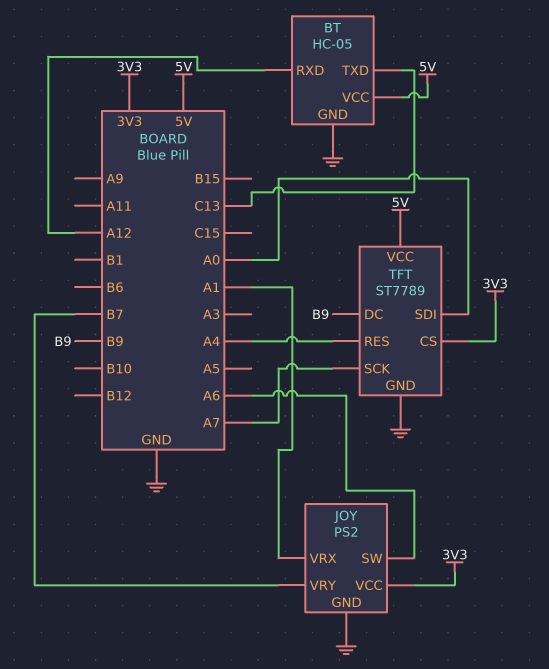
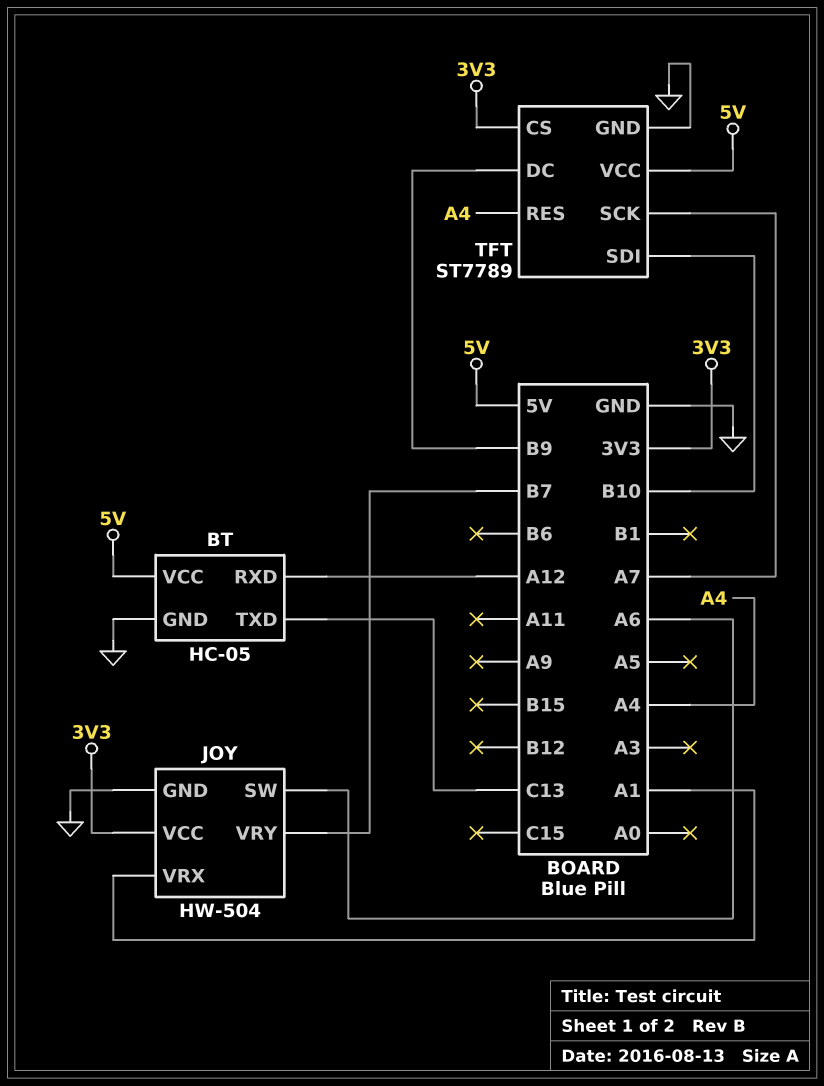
JOY: PS2 -> HW-504
TFT pin SDI: A0 -> B10

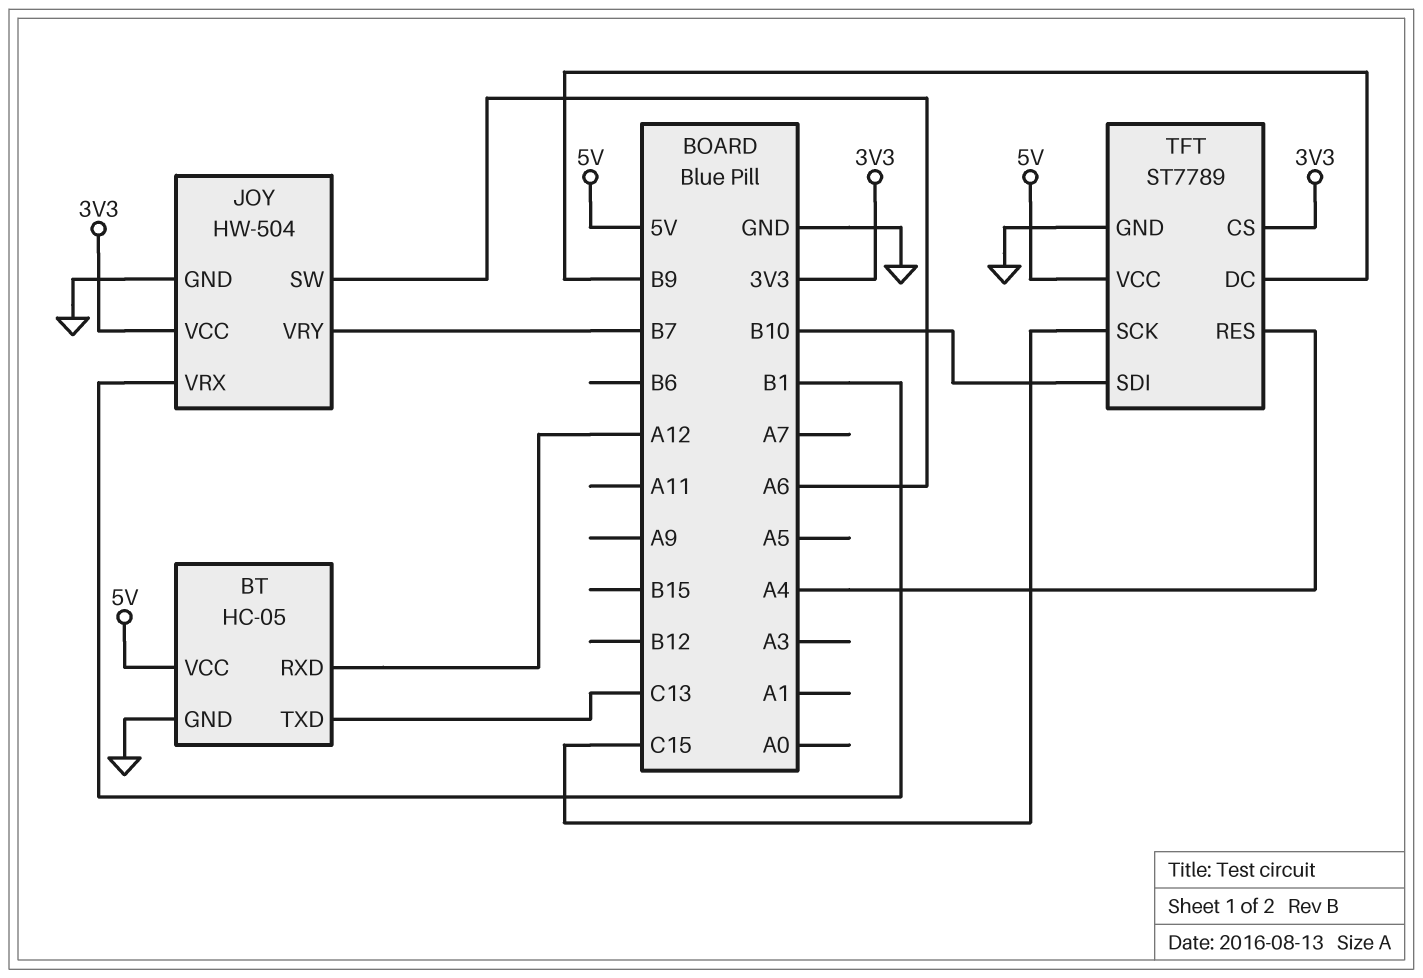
JOY pin VRX: A1 -> B1
TFT pin SCK: A7 -> C15

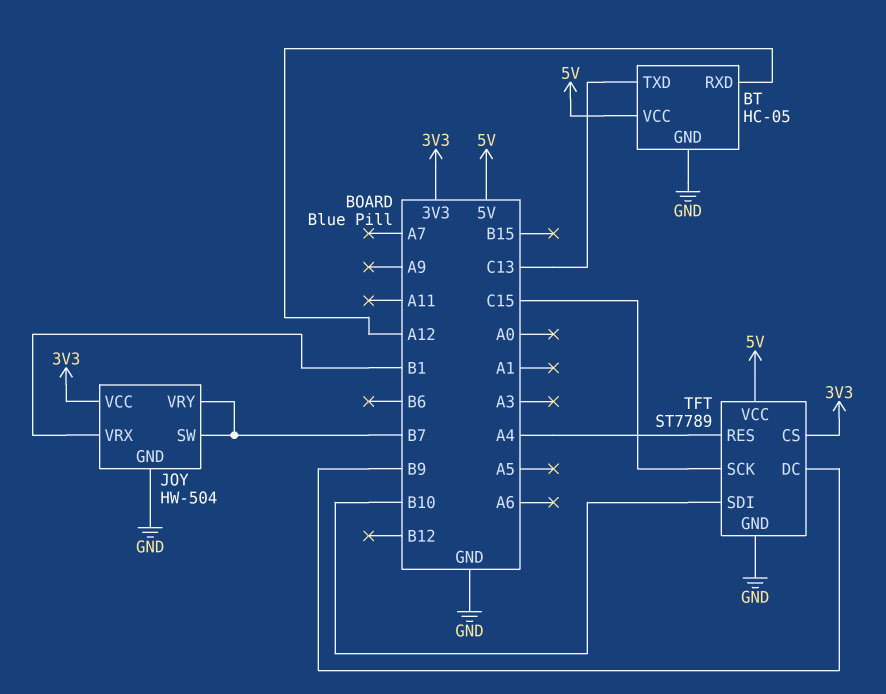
JOY pin SW: A6 -> B7

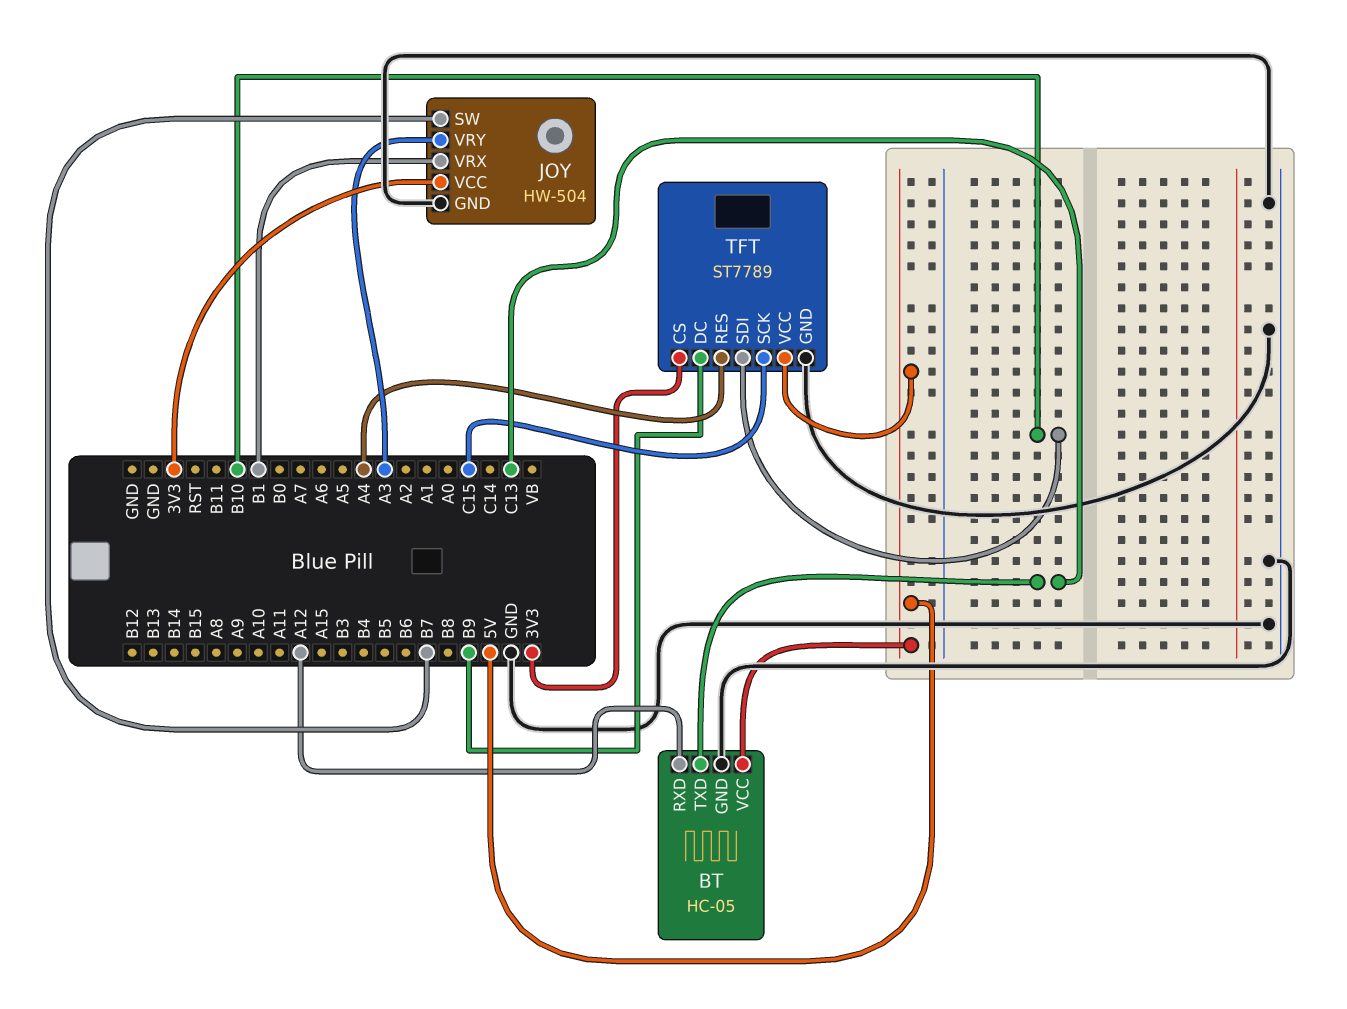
JOY pin VRY: B7 -> A3

